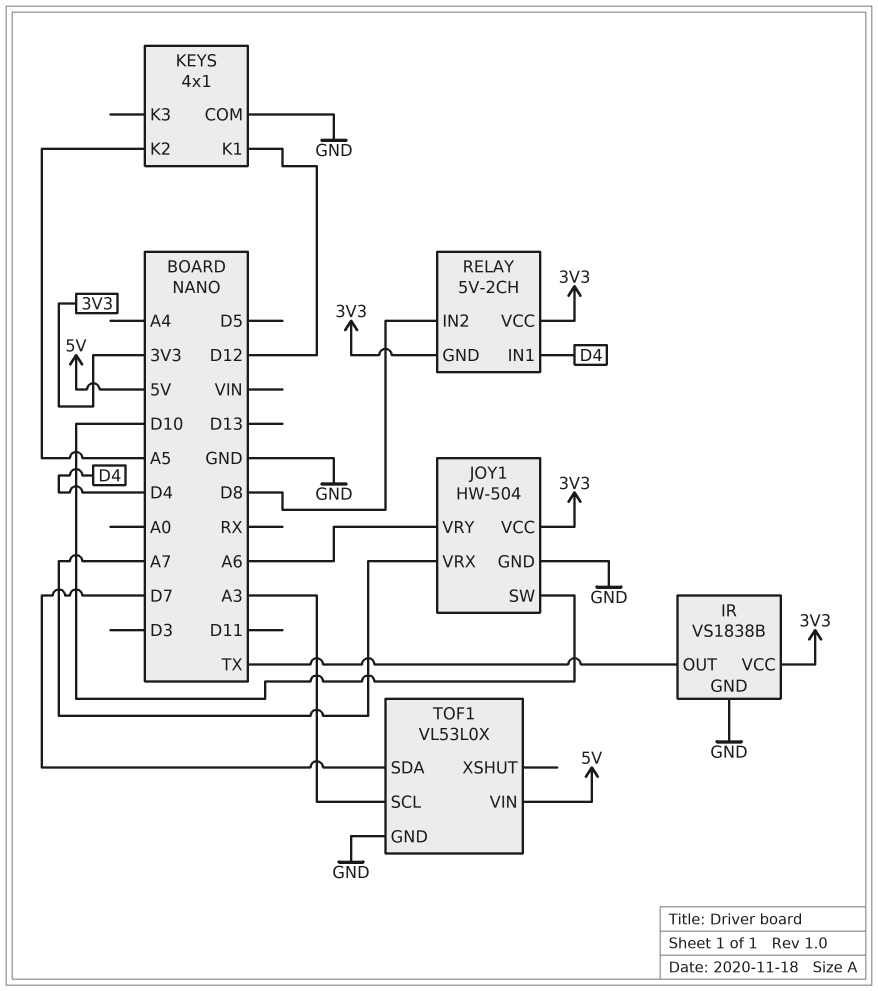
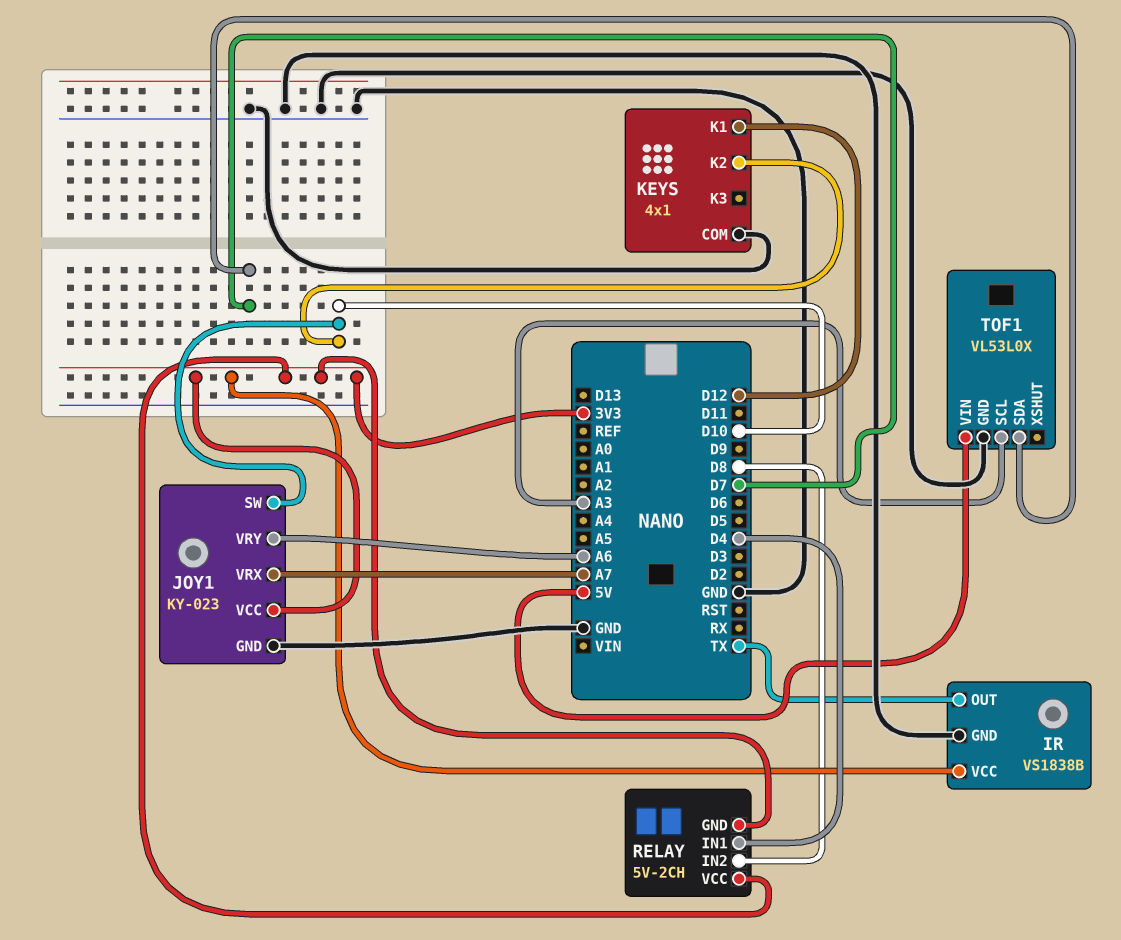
JOY1: HW-504 -> KY-023
KEYS pin K2: A5 -> D10

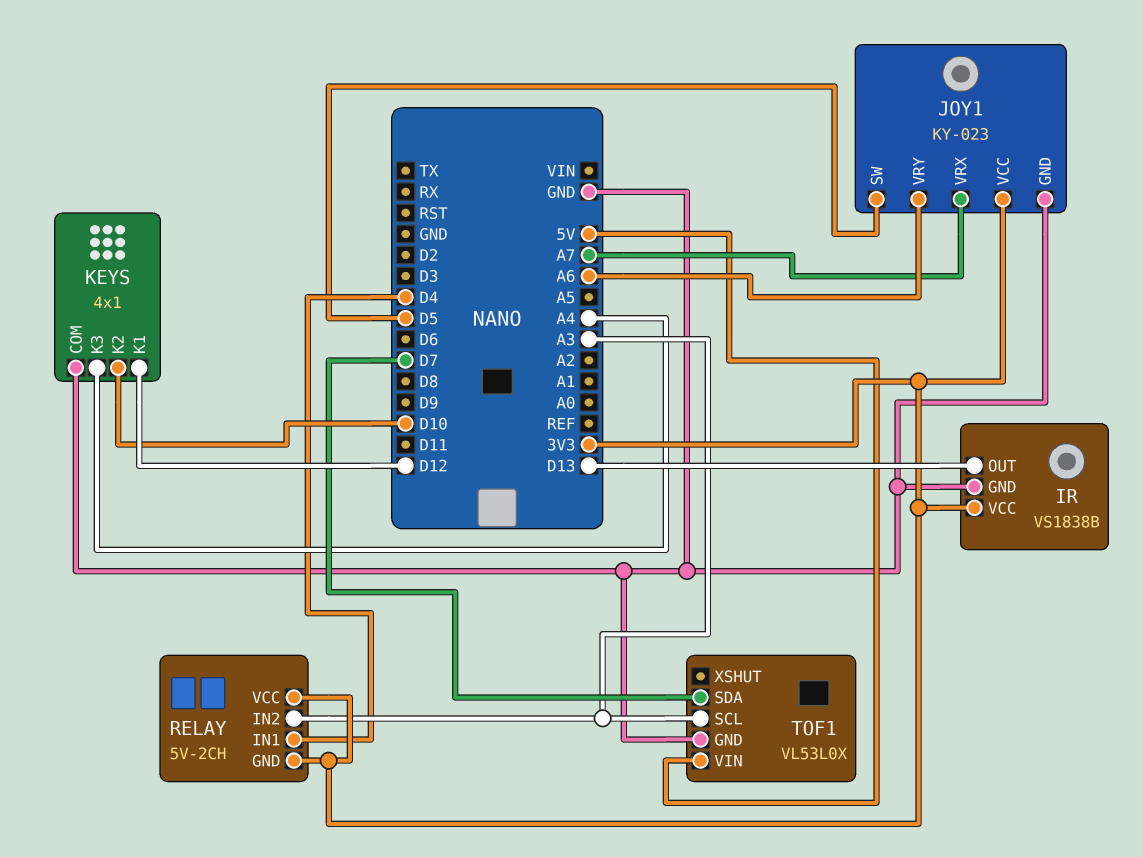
IR pin OUT: TX -> D13
JOY1 pin SW: D10 -> D5
KEYS pin K3: none -> A4
RELAY pin IN2: D8 -> A3

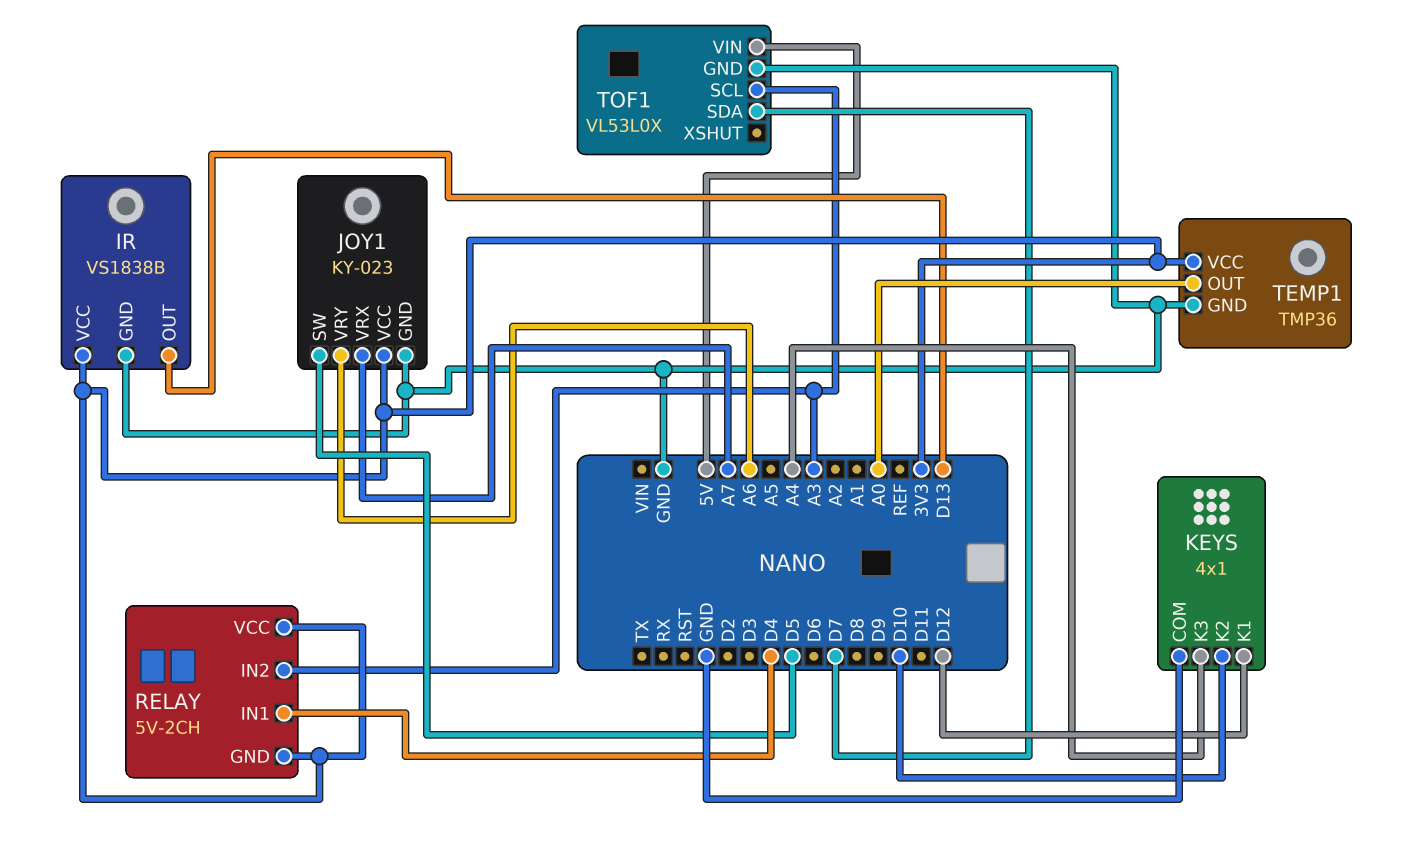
TEMP1: none -> TMP36
TEMP1 pin GND: none -> GND
TEMP1 pin OUT: none -> A0
TEMP1 pin VCC: none -> 3V3

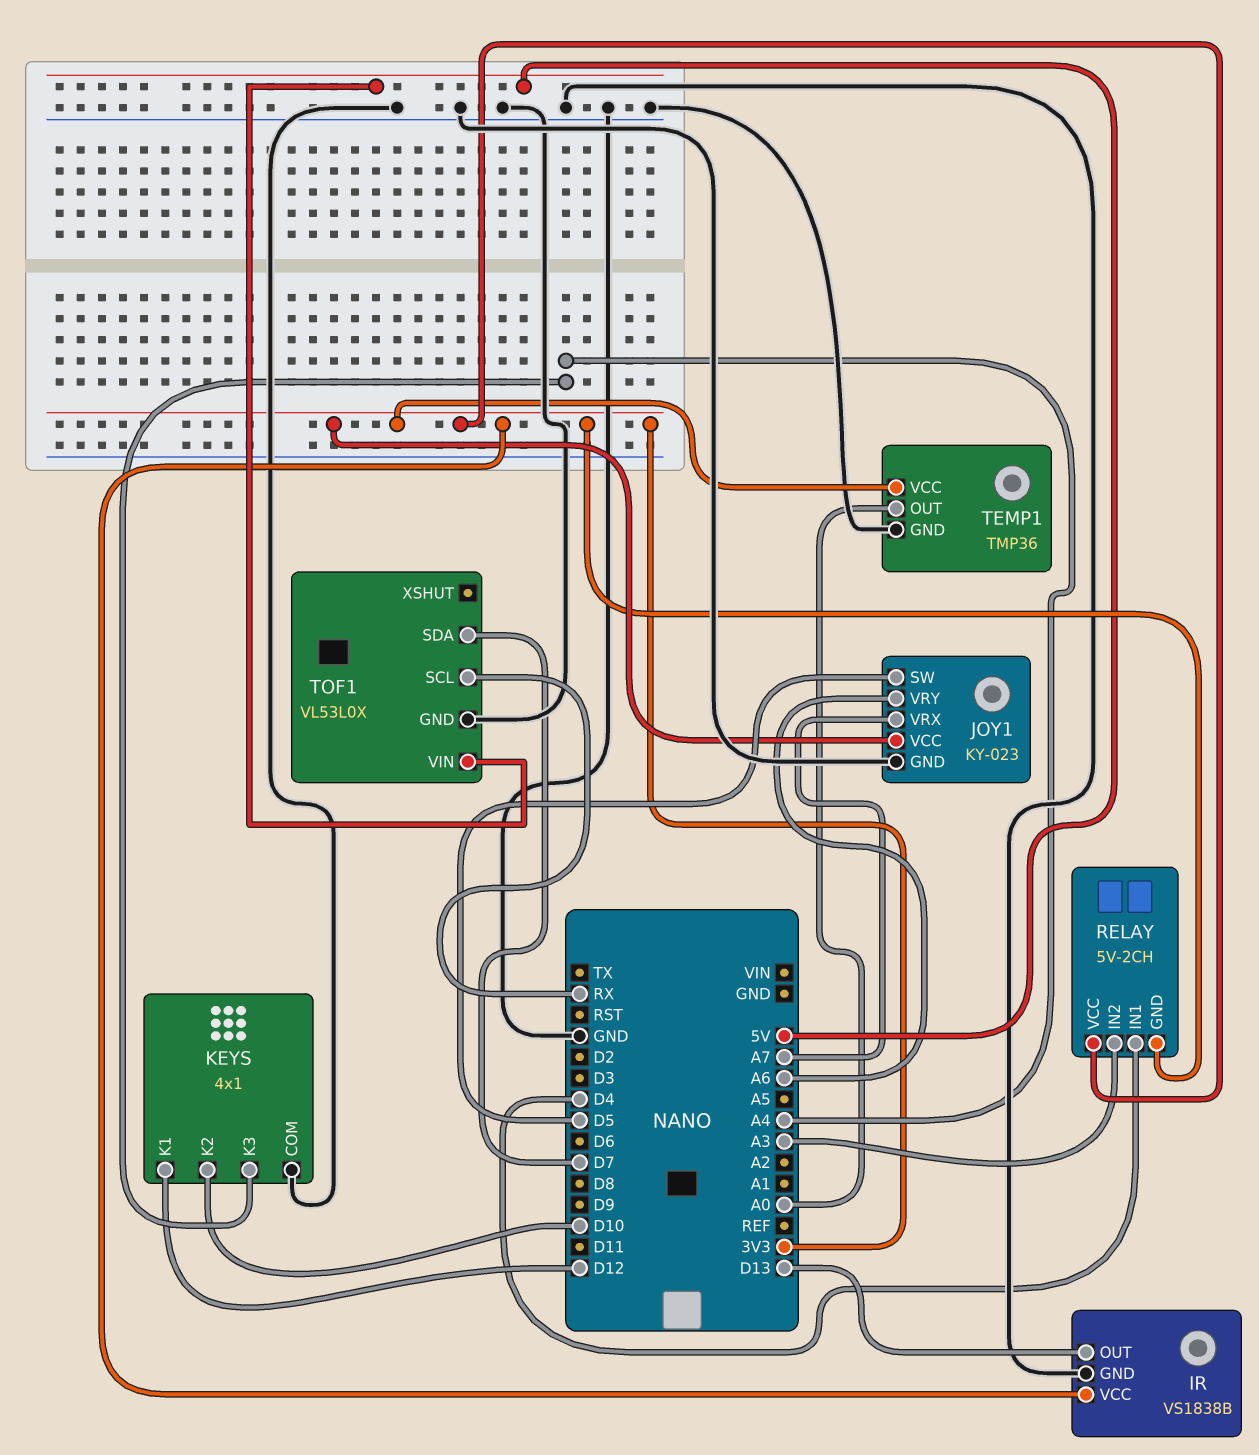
TOF1 pin SCL: A3 -> RX

